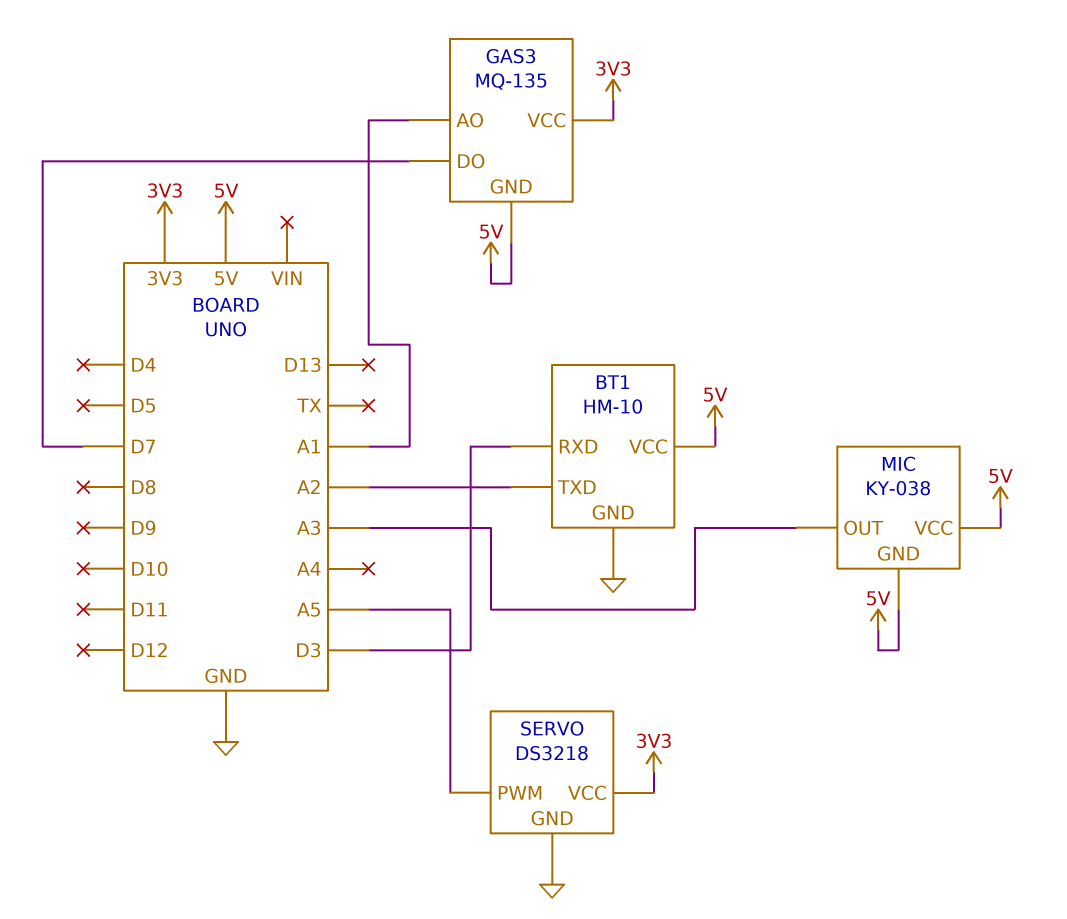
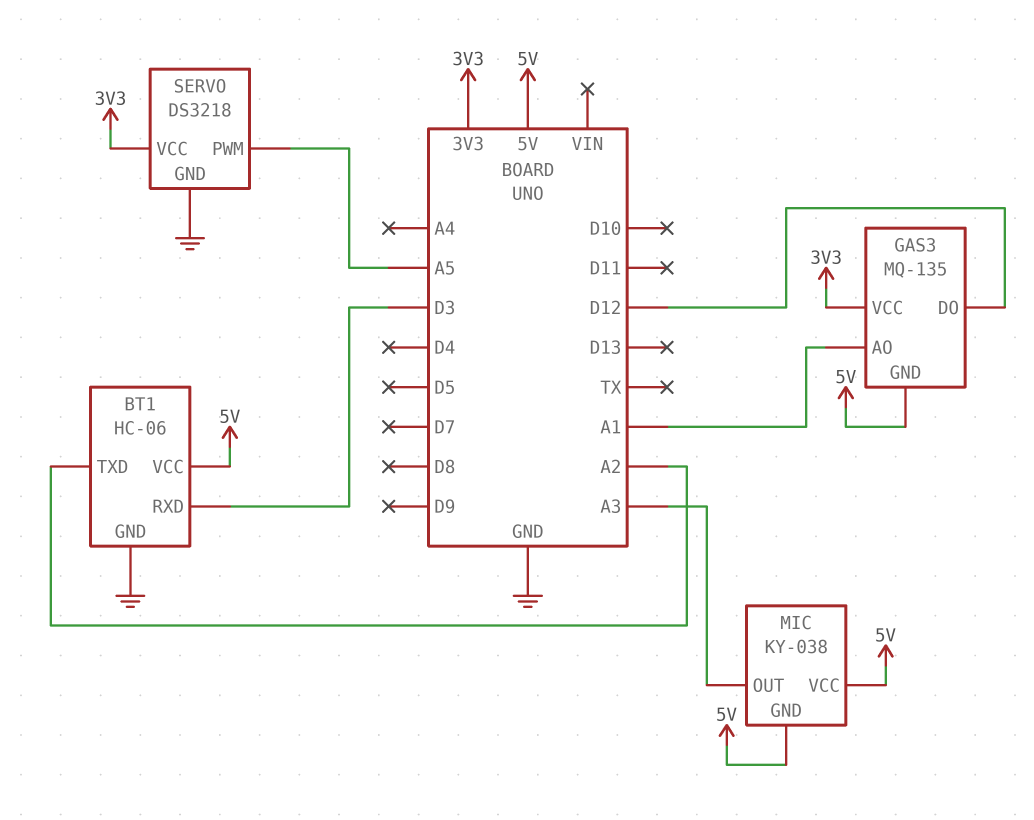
BT1: HM-10 -> HC-06
GAS3 pin DO: D7 -> D12

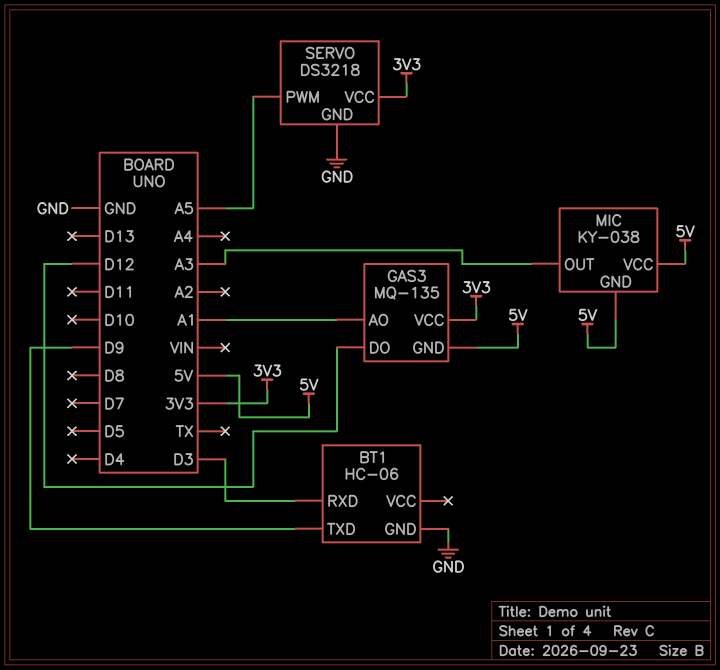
BT1 pin TXD: A2 -> D9
BT1 pin VCC: 5V -> none

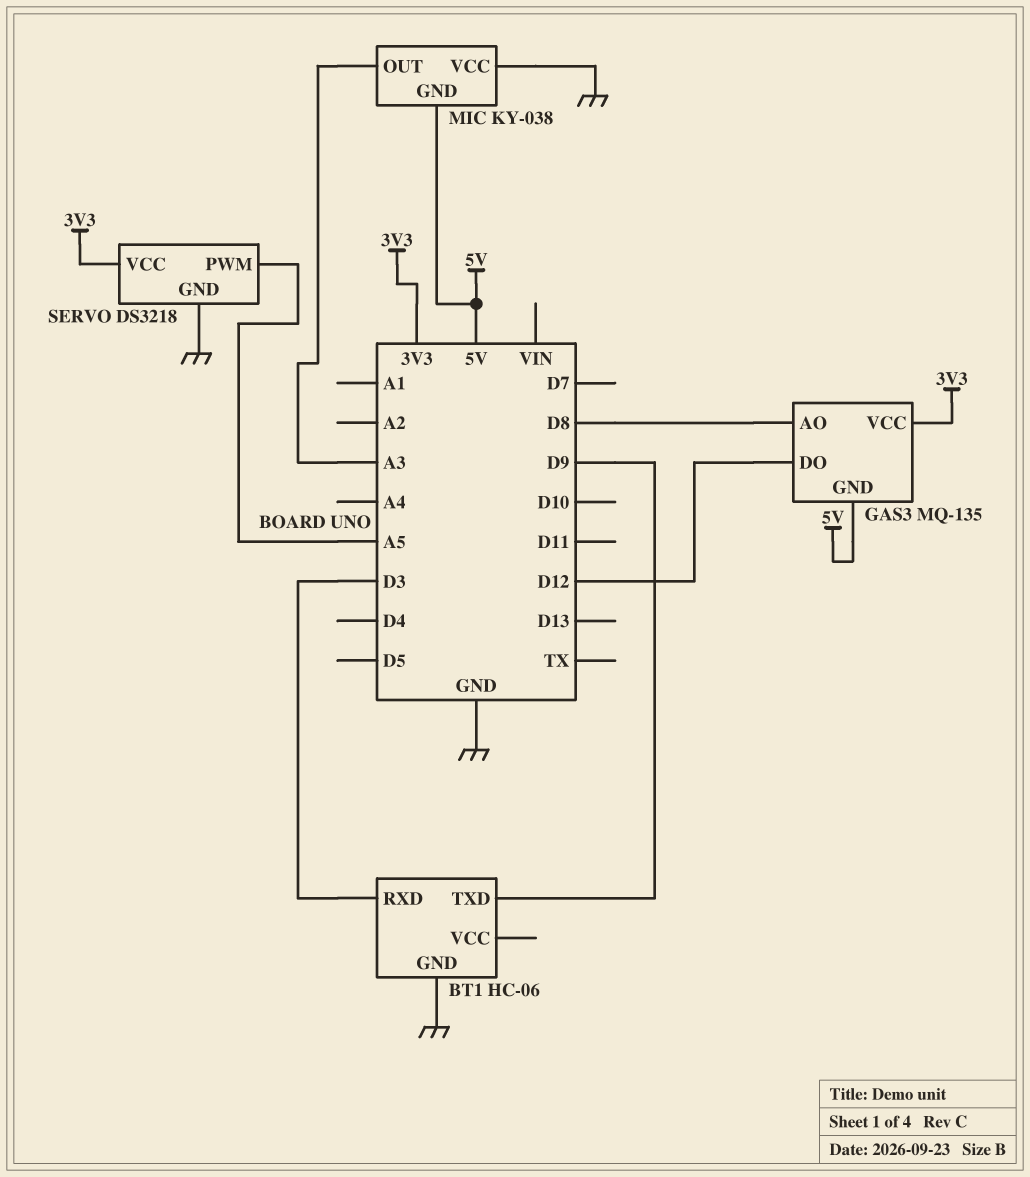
GAS3 pin AO: A1 -> D8
MIC pin VCC: 5V -> GND

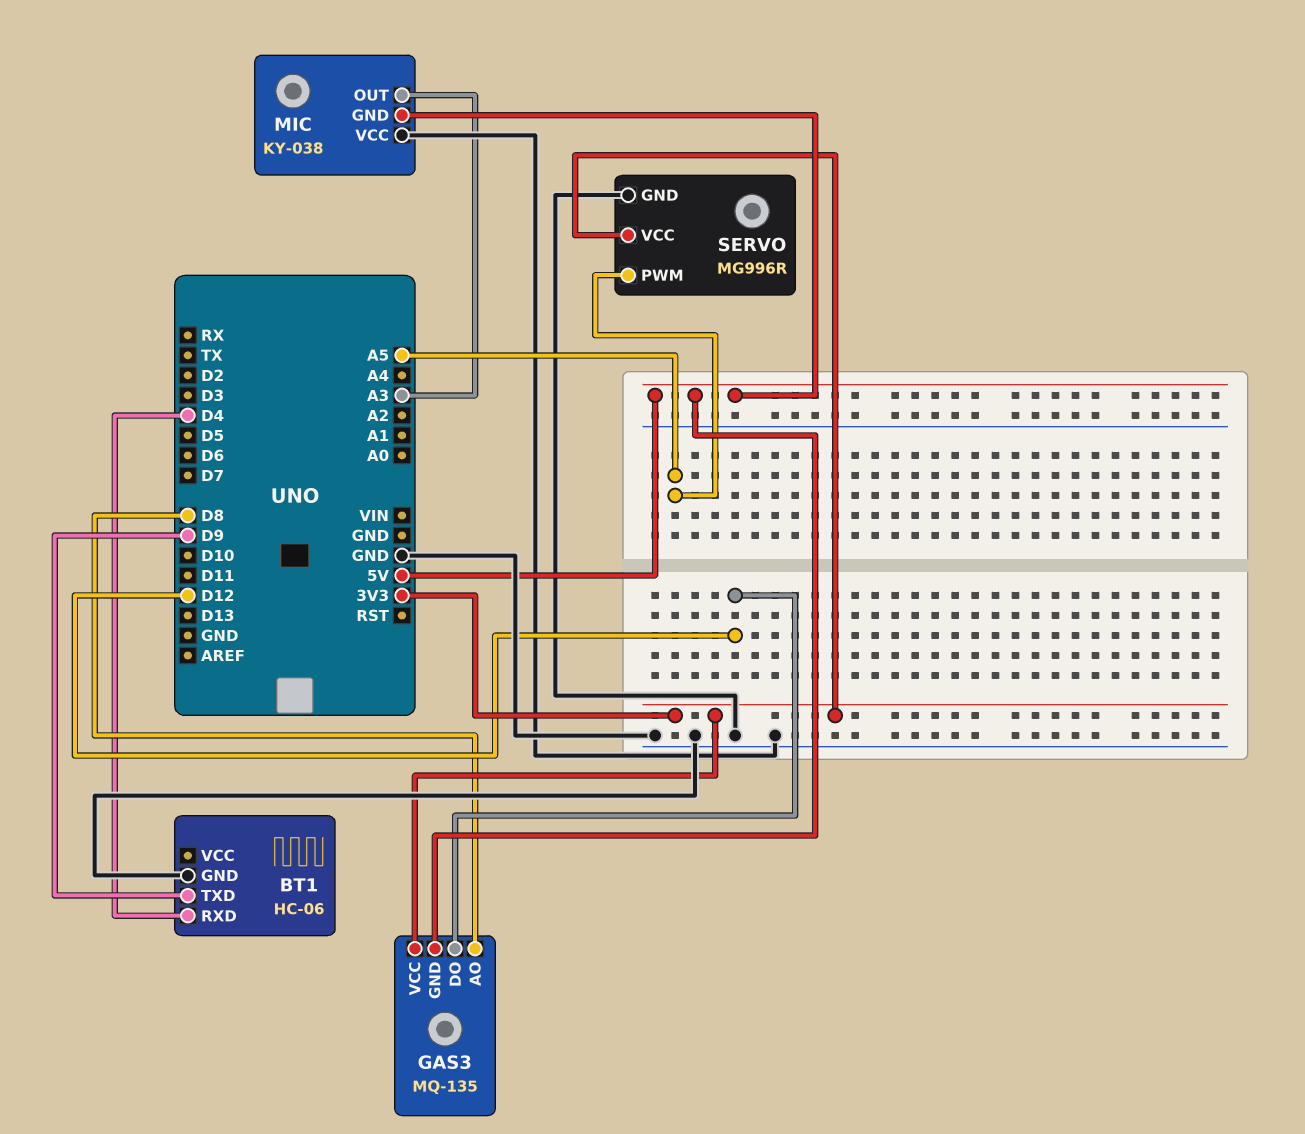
BT1 pin RXD: D3 -> D4
SERVO: DS3218 -> MG996R

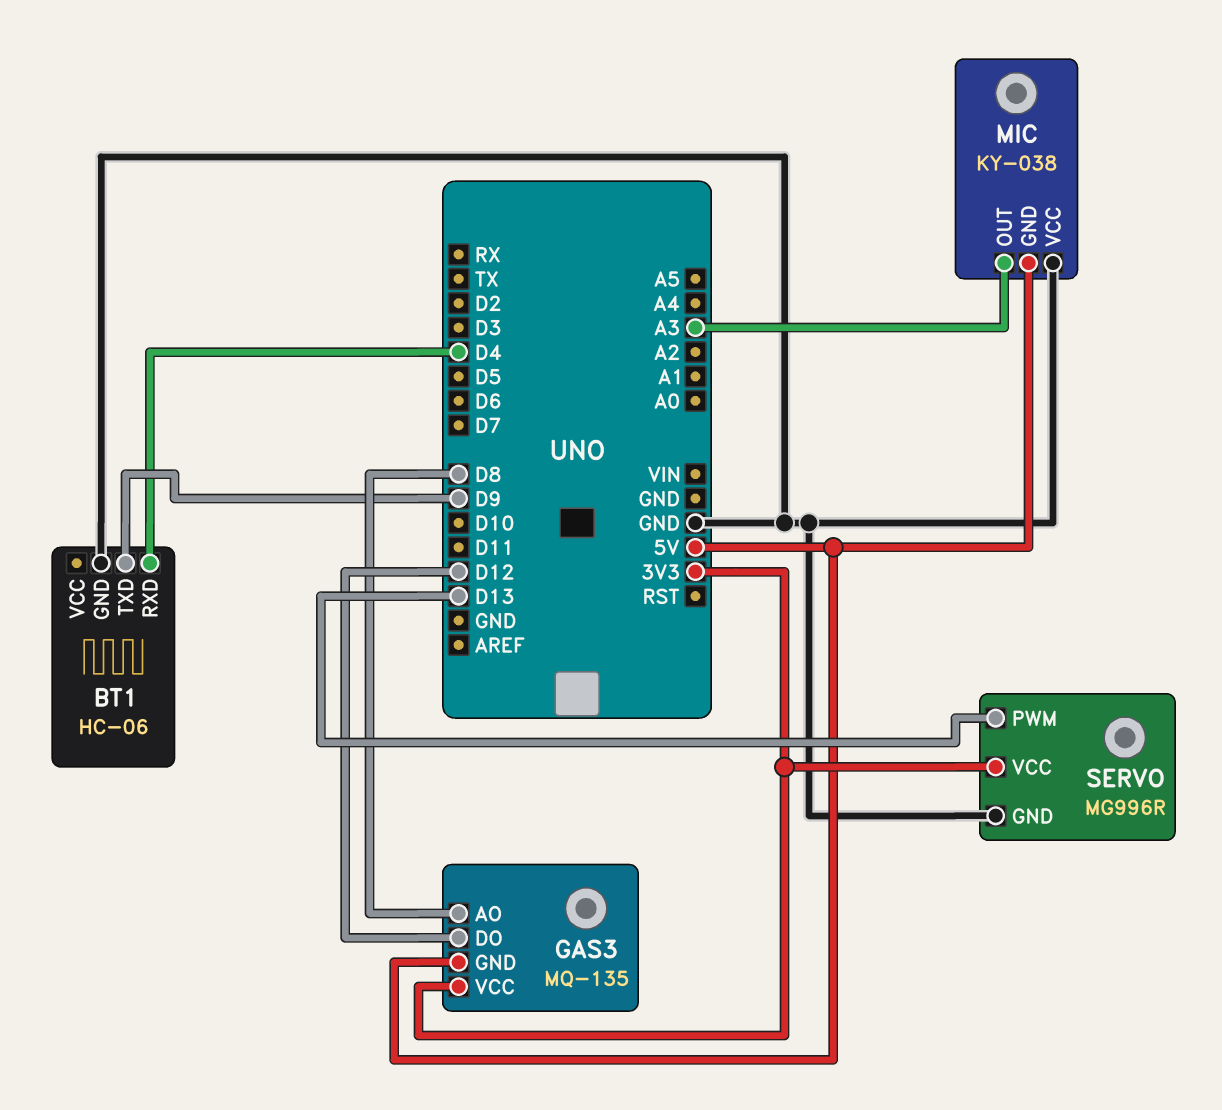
SERVO pin PWM: A5 -> D13

